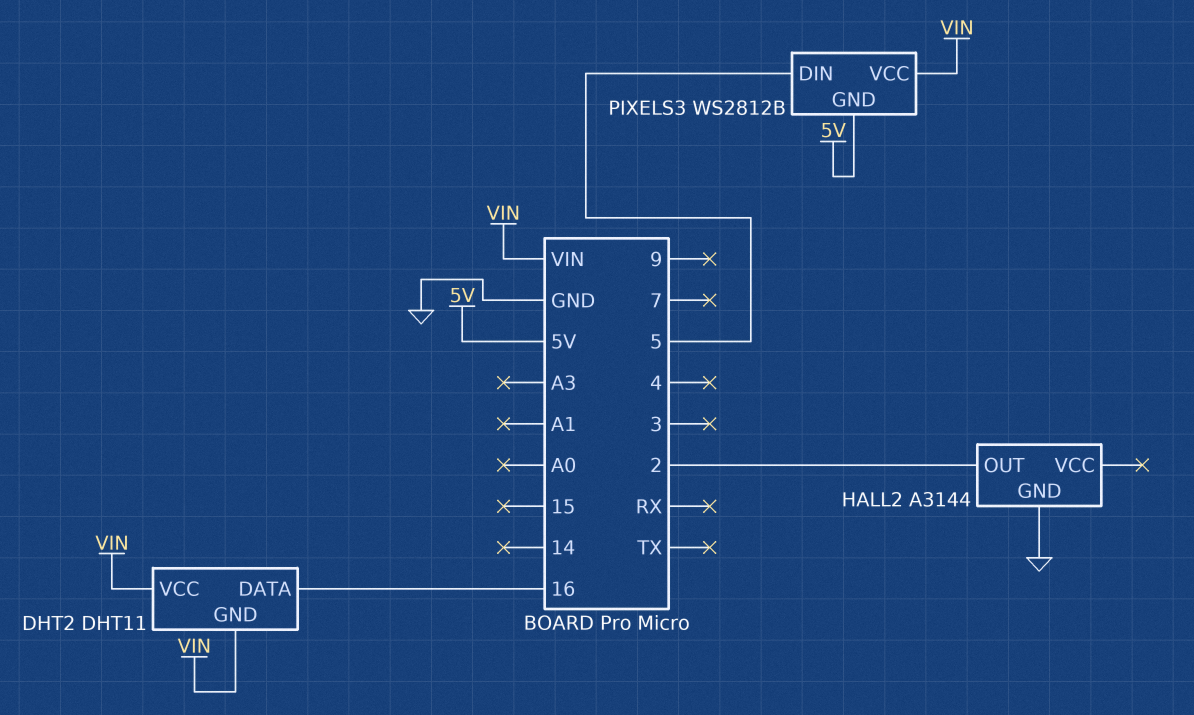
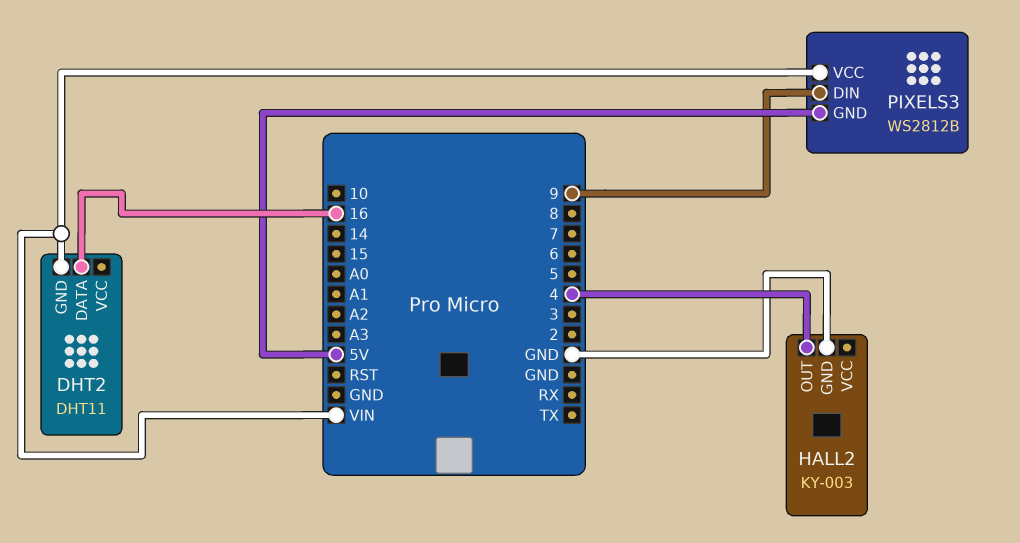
DHT2 pin VCC: VIN -> none
HALL2: A3144 -> KY-003
HALL2 pin OUT: 2 -> 4
PIXELS3 pin DIN: 5 -> 9

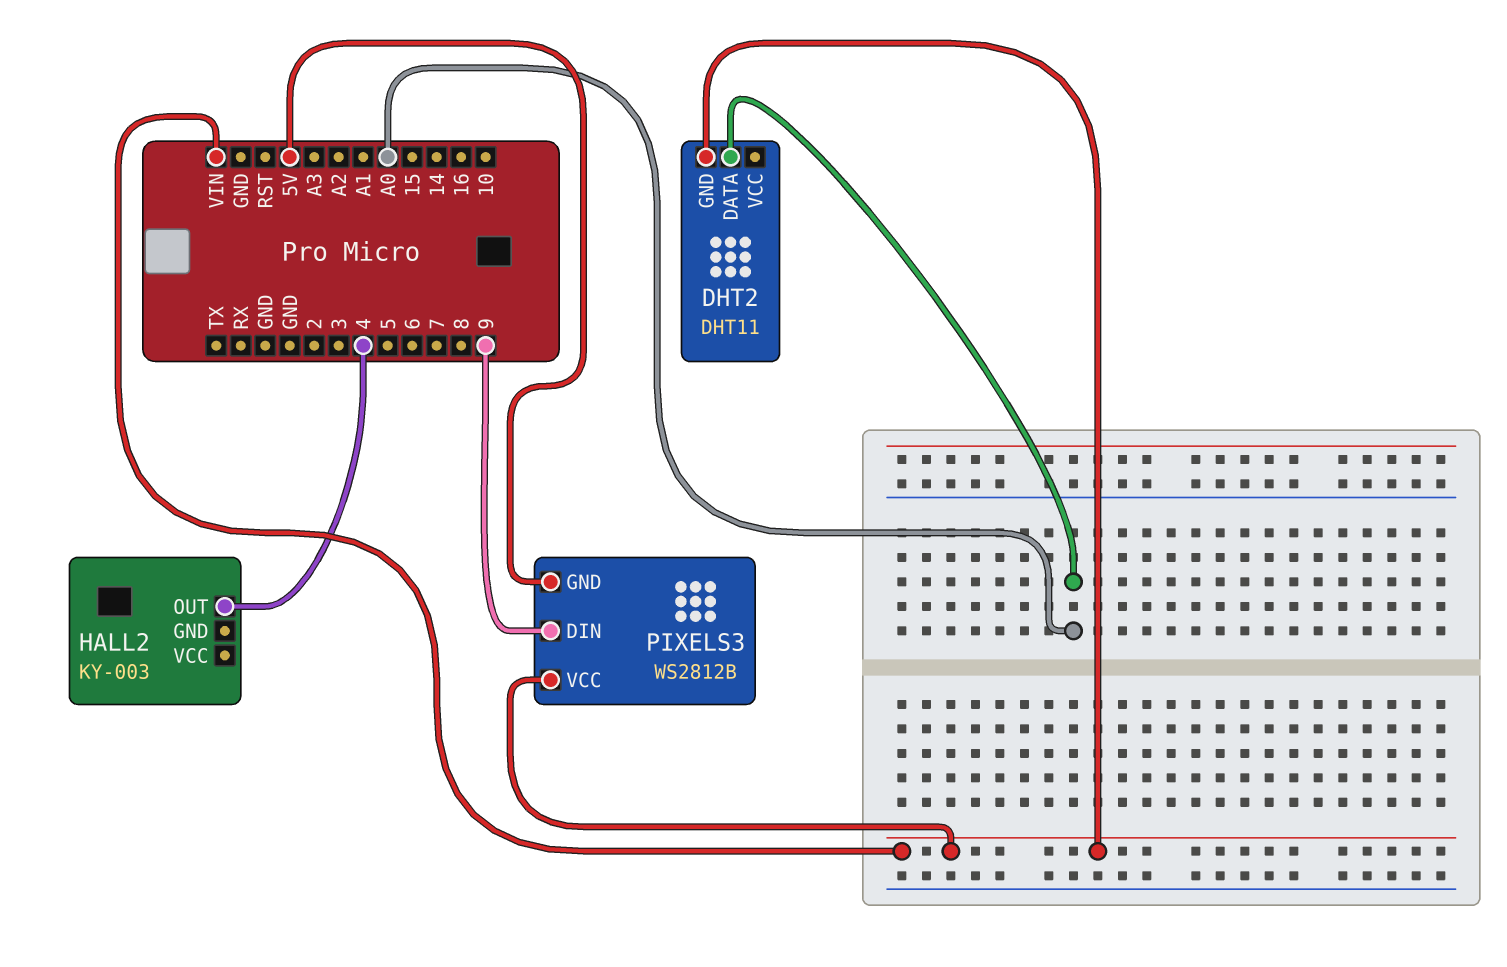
DHT2 pin DATA: 16 -> A0
HALL2 pin GND: GND -> none

